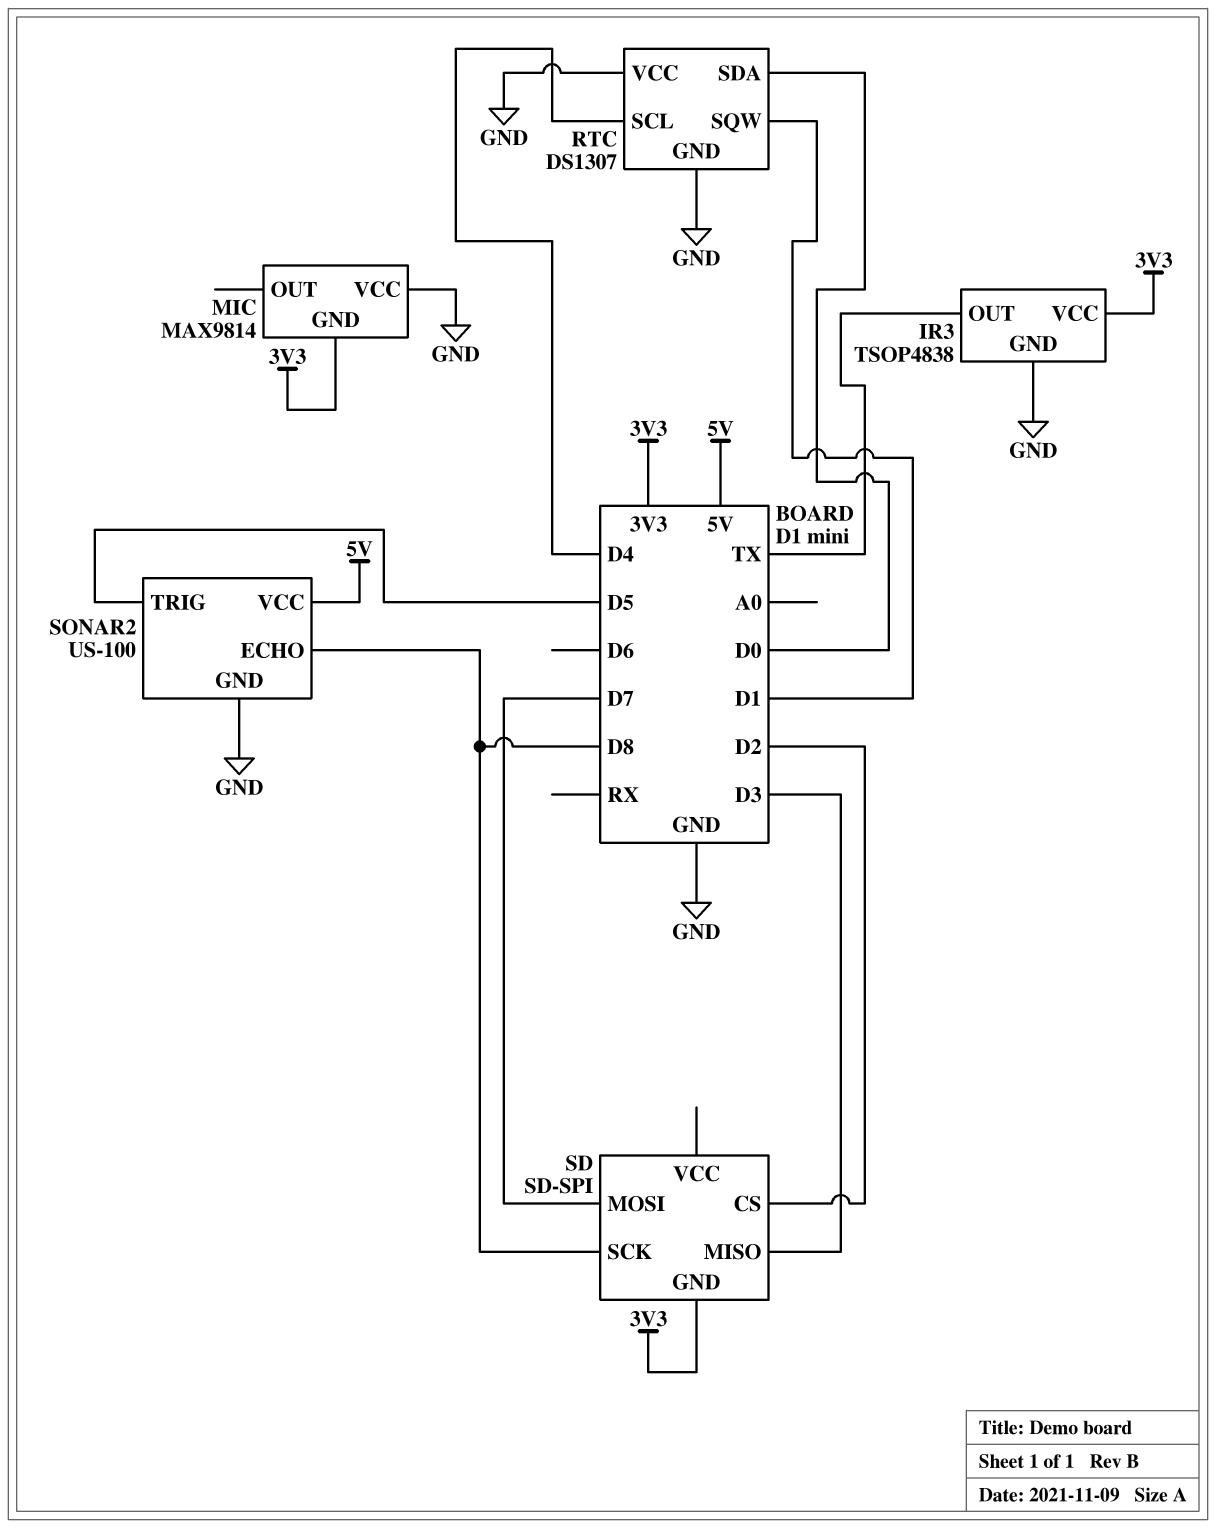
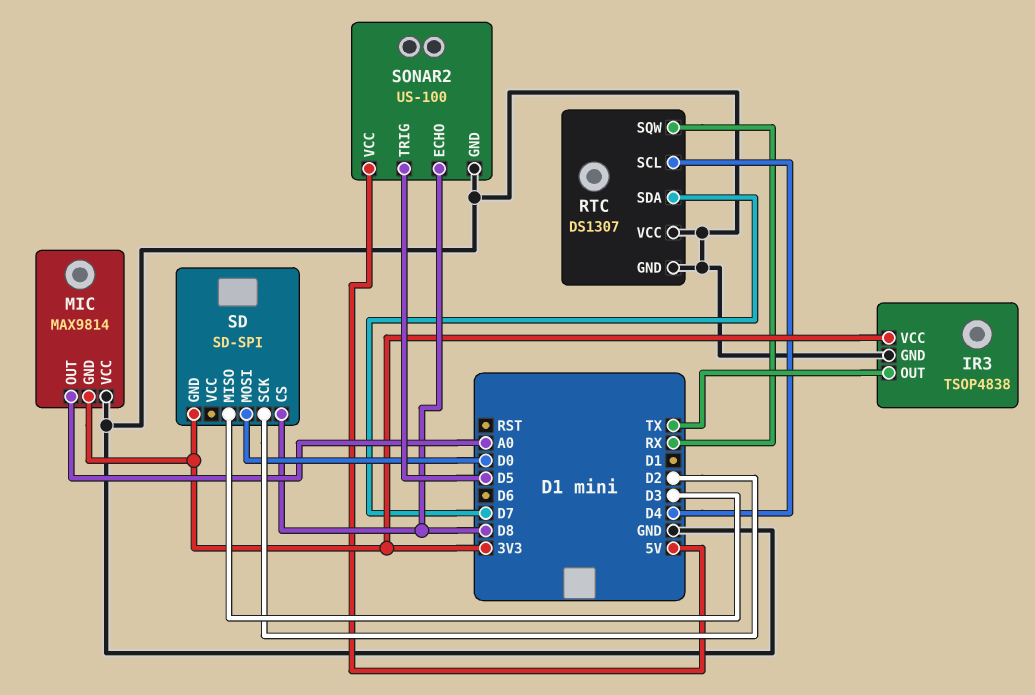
MIC pin OUT: none -> A0
RTC pin SDA: D0 -> D7
RTC pin SQW: D1 -> RX
SD pin CS: D2 -> D8
SD pin MOSI: D7 -> D0
SD pin SCK: D8 -> D2

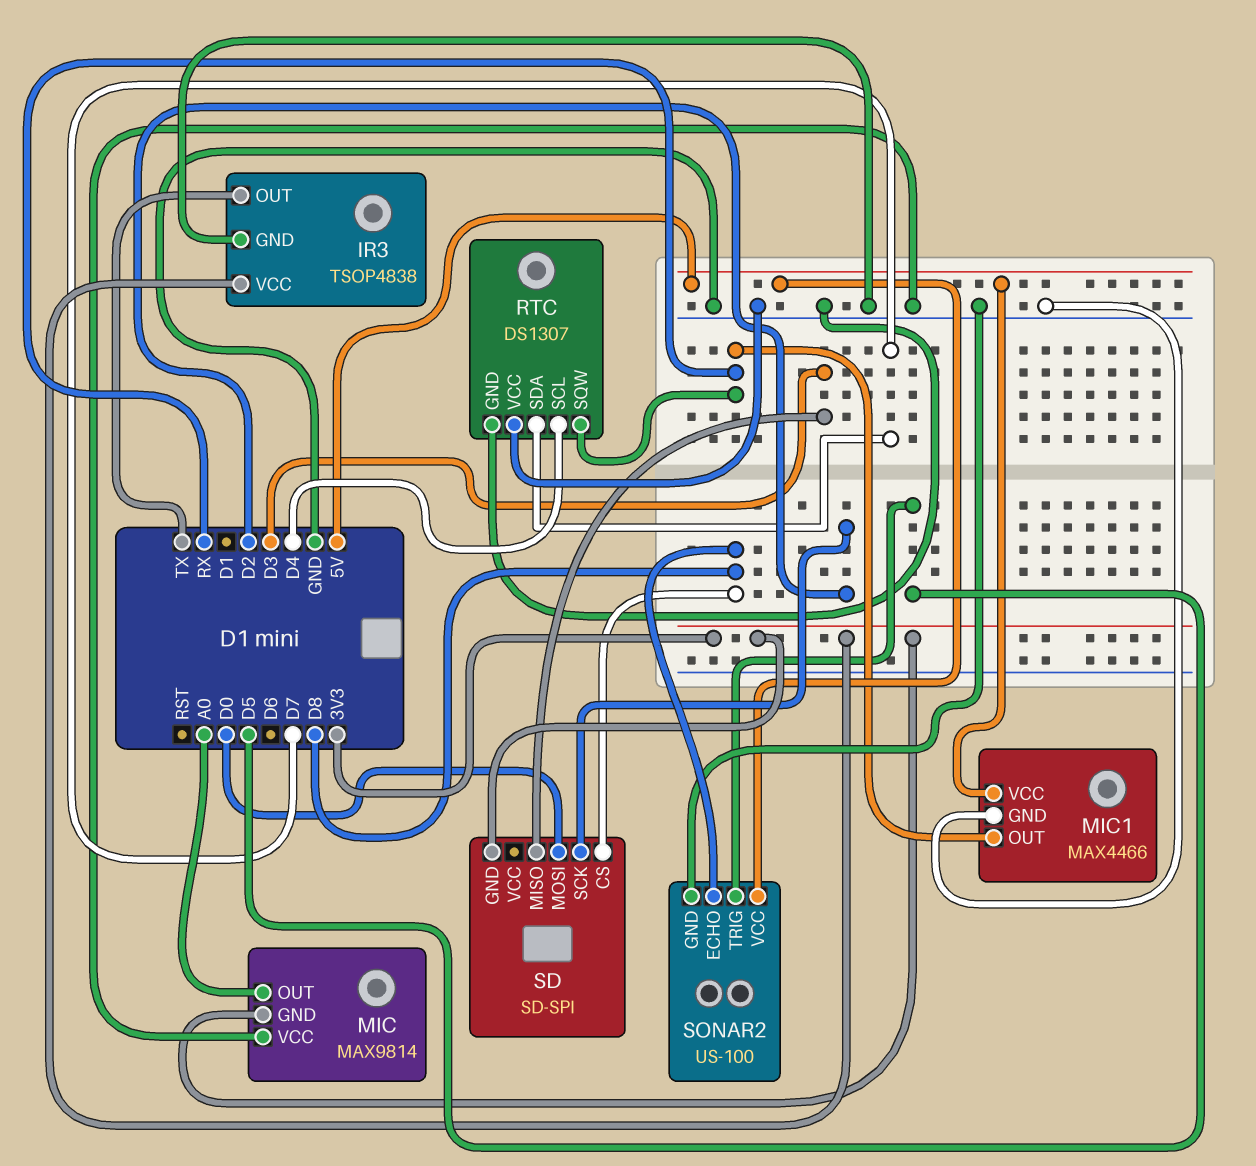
MIC1: none -> MAX4466
MIC1 pin GND: none -> GND
MIC1 pin OUT: none -> RX
MIC1 pin VCC: none -> 5V

